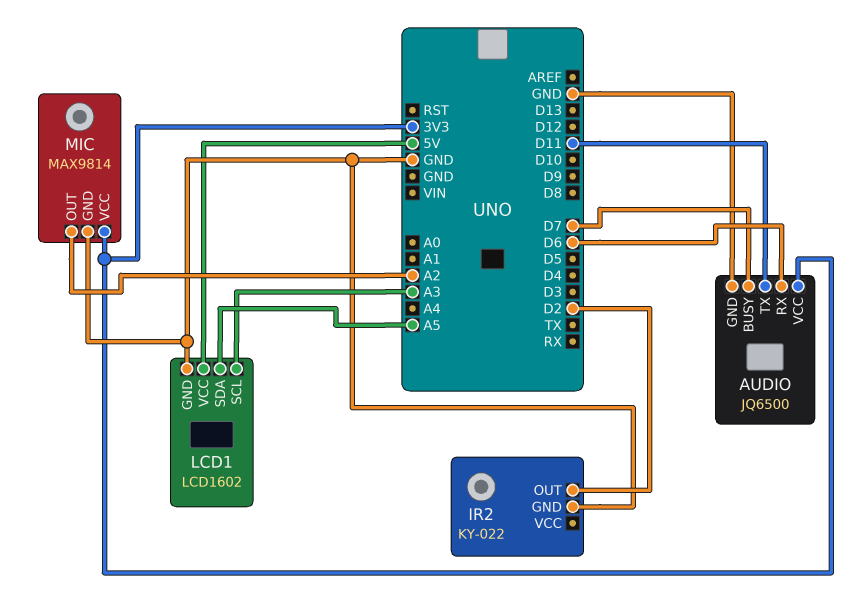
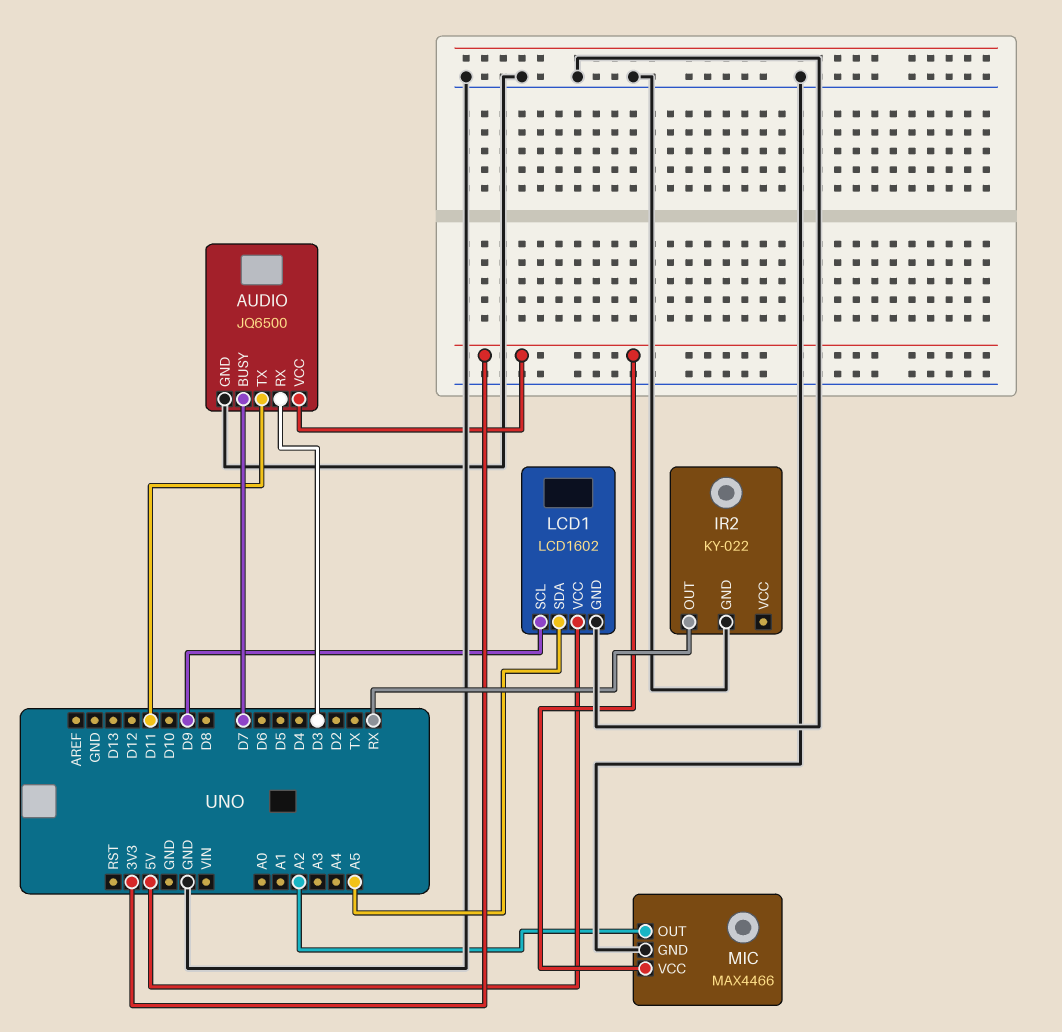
AUDIO pin RX: D6 -> D3
IR2 pin OUT: D2 -> RX
LCD1 pin SCL: A3 -> D9
MIC: MAX9814 -> MAX4466

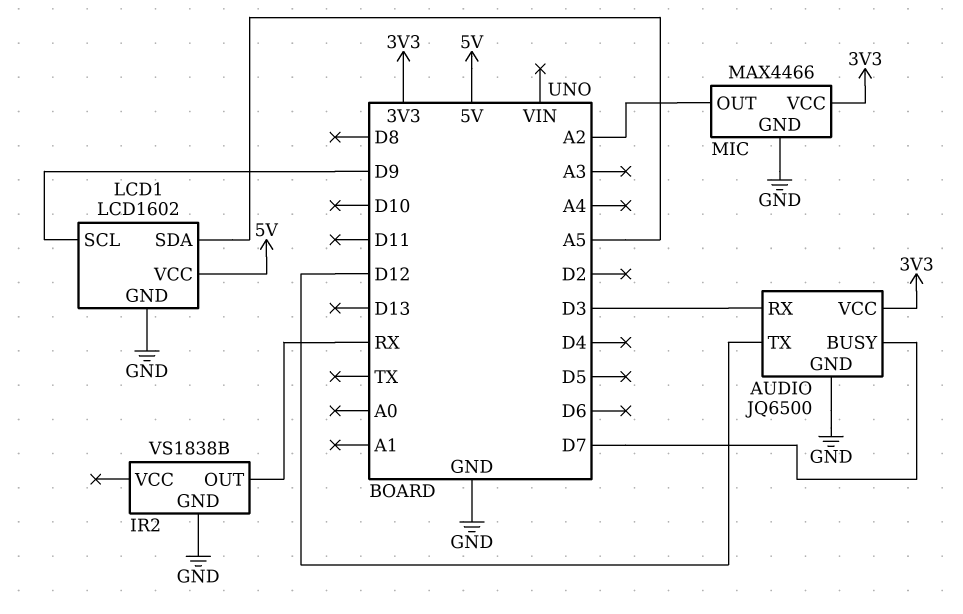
AUDIO pin TX: D11 -> D12
IR2: KY-022 -> VS1838B

